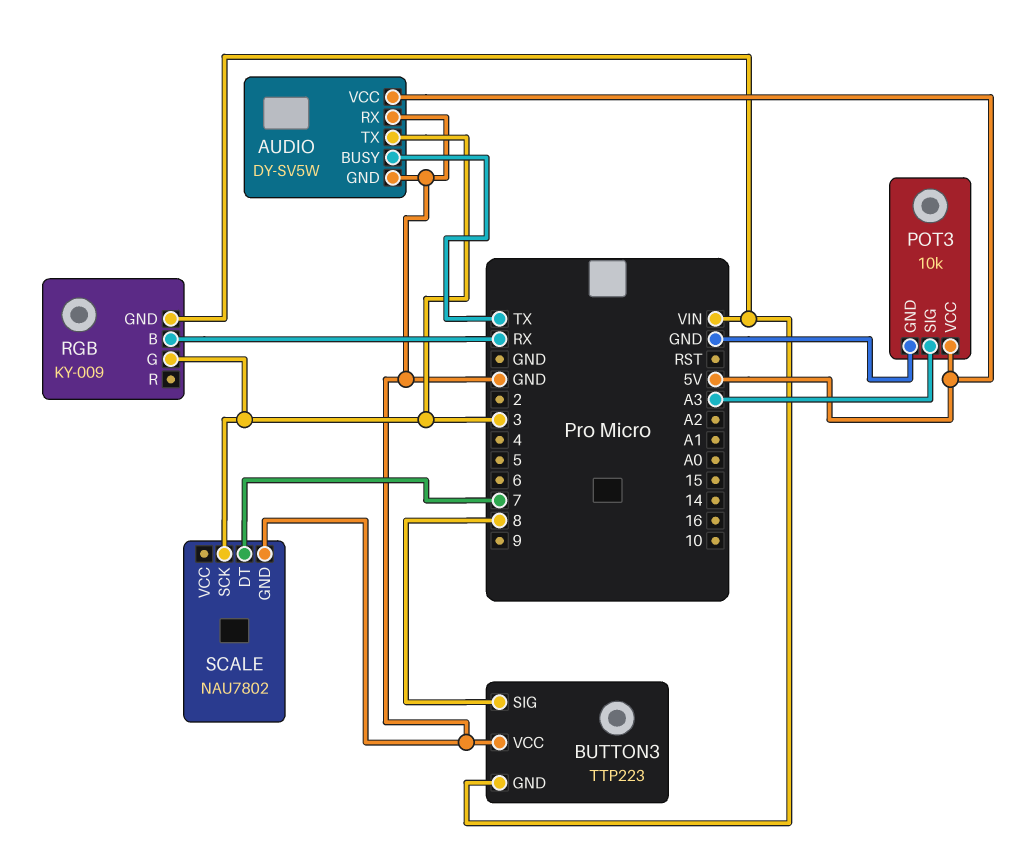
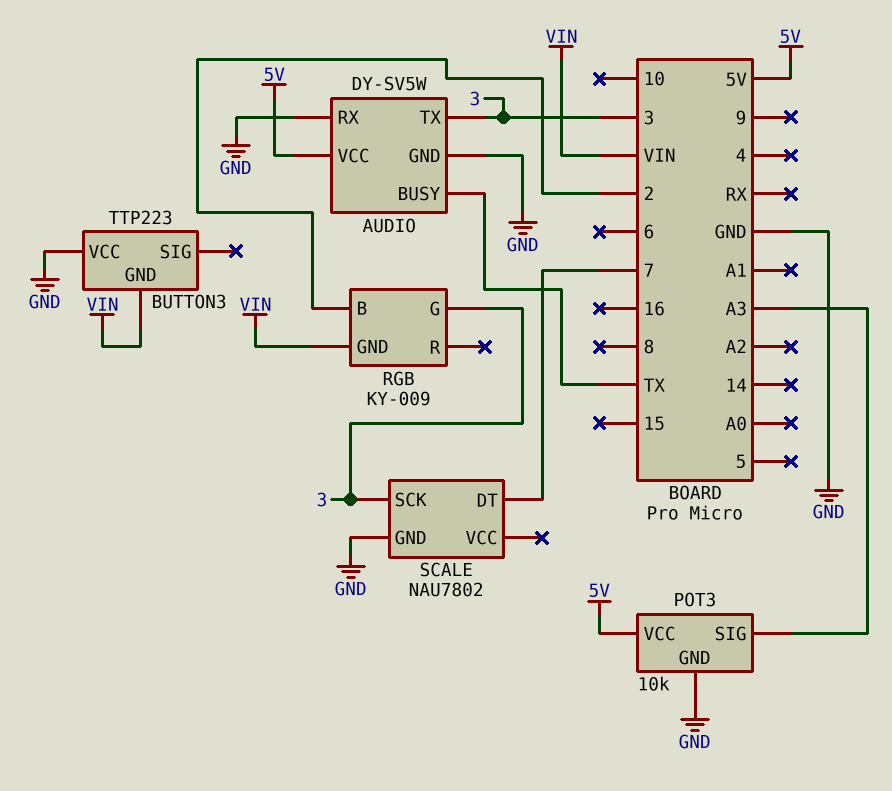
BUTTON3 pin SIG: 8 -> none
RGB pin B: RX -> 2

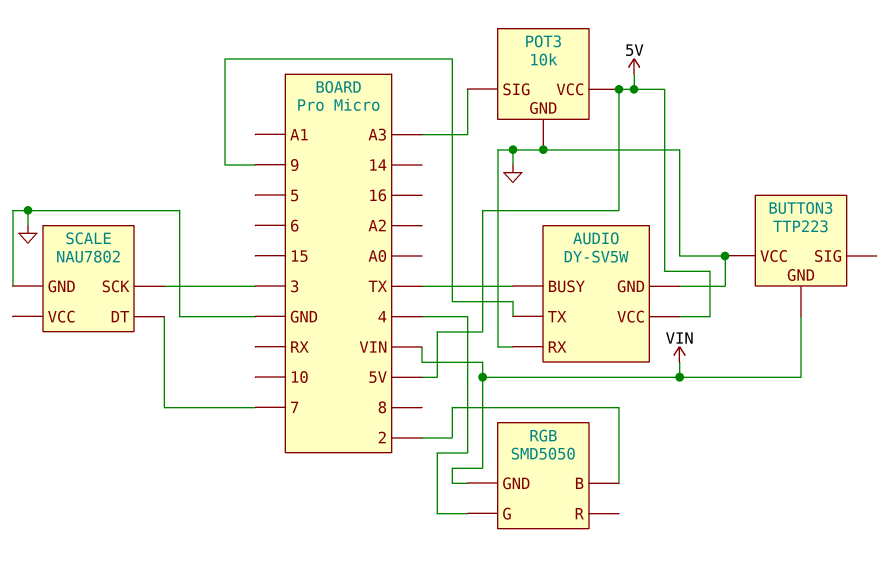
AUDIO pin TX: 3 -> 9
RGB: KY-009 -> SMD5050
RGB pin G: 3 -> 4

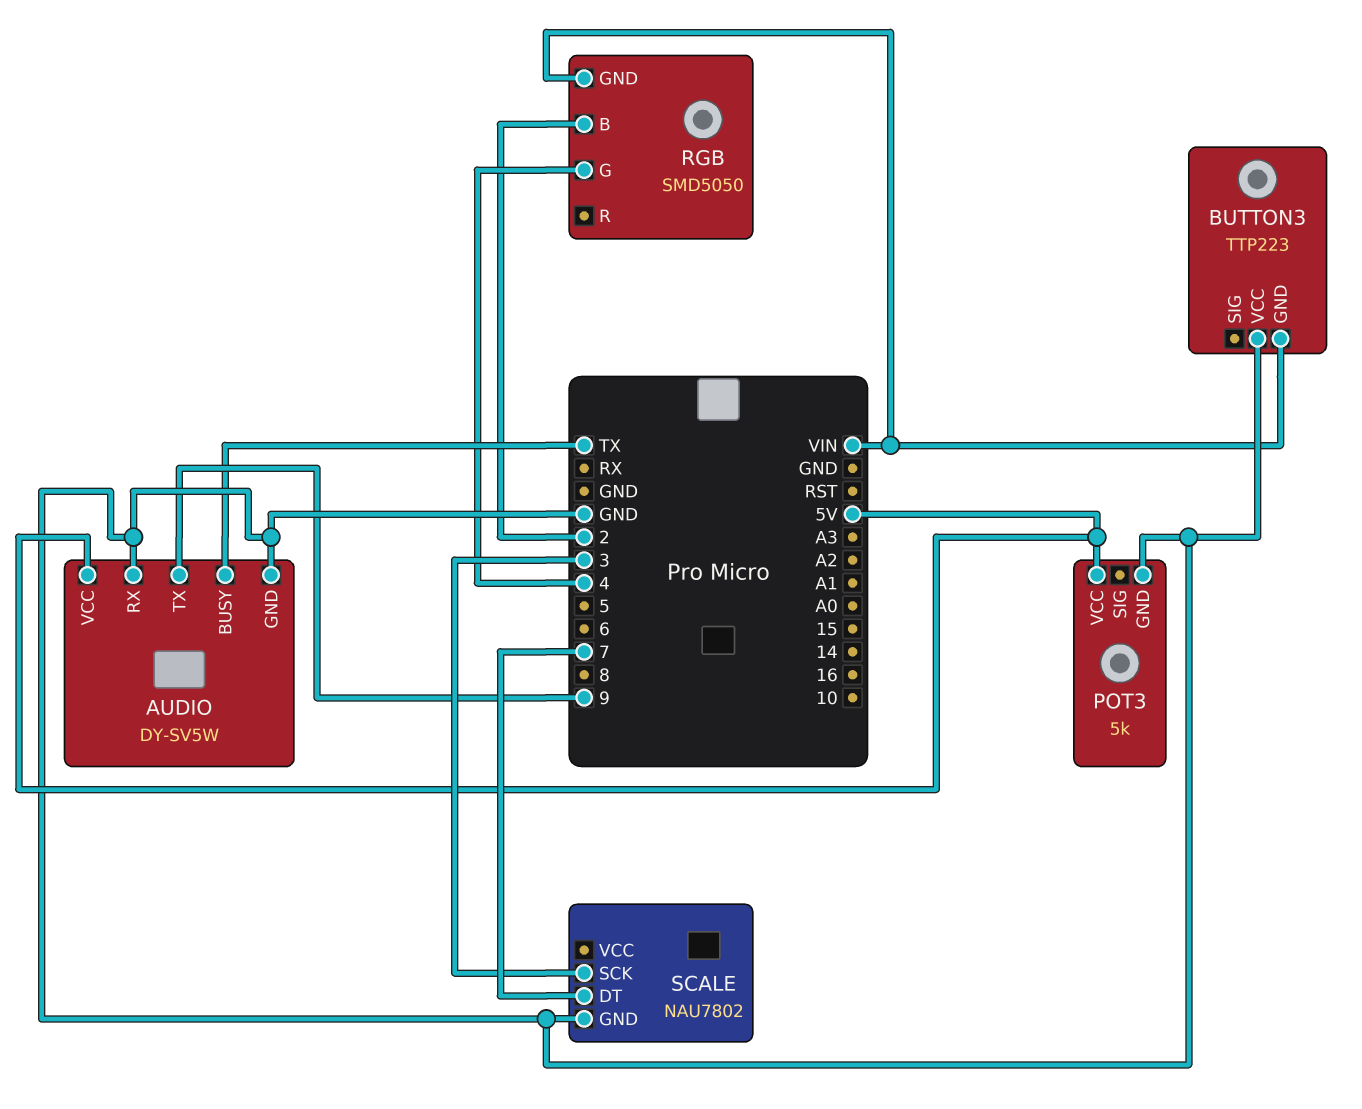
POT3: 10k -> 5k
POT3 pin SIG: A3 -> none

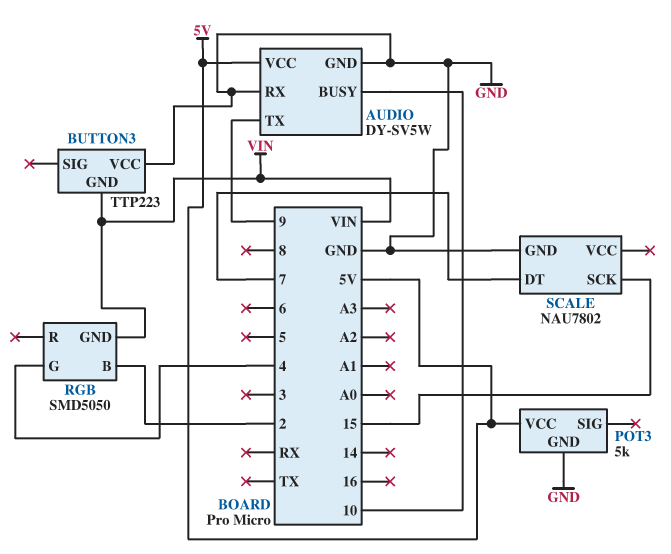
AUDIO pin BUSY: TX -> 10
SCALE pin SCK: 3 -> 15

